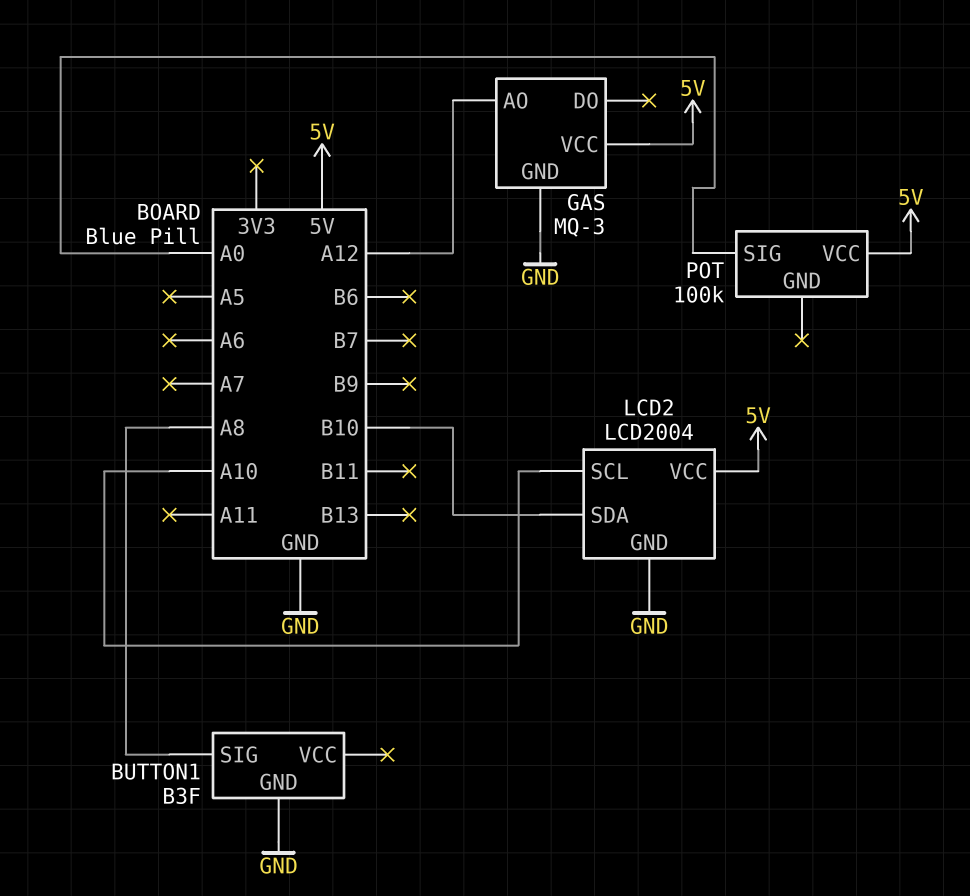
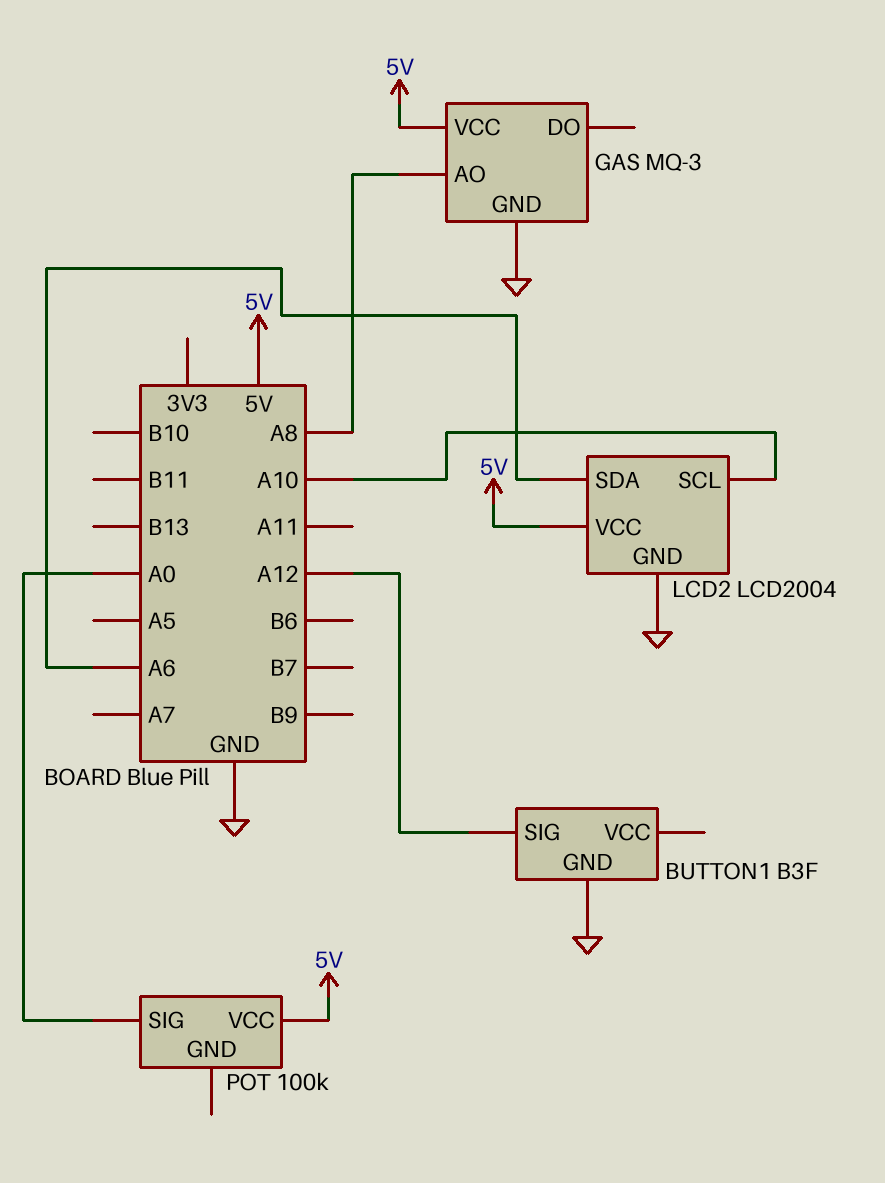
BUTTON1 pin SIG: A8 -> A12
GAS pin AO: A12 -> A8
LCD2 pin SDA: B10 -> A6

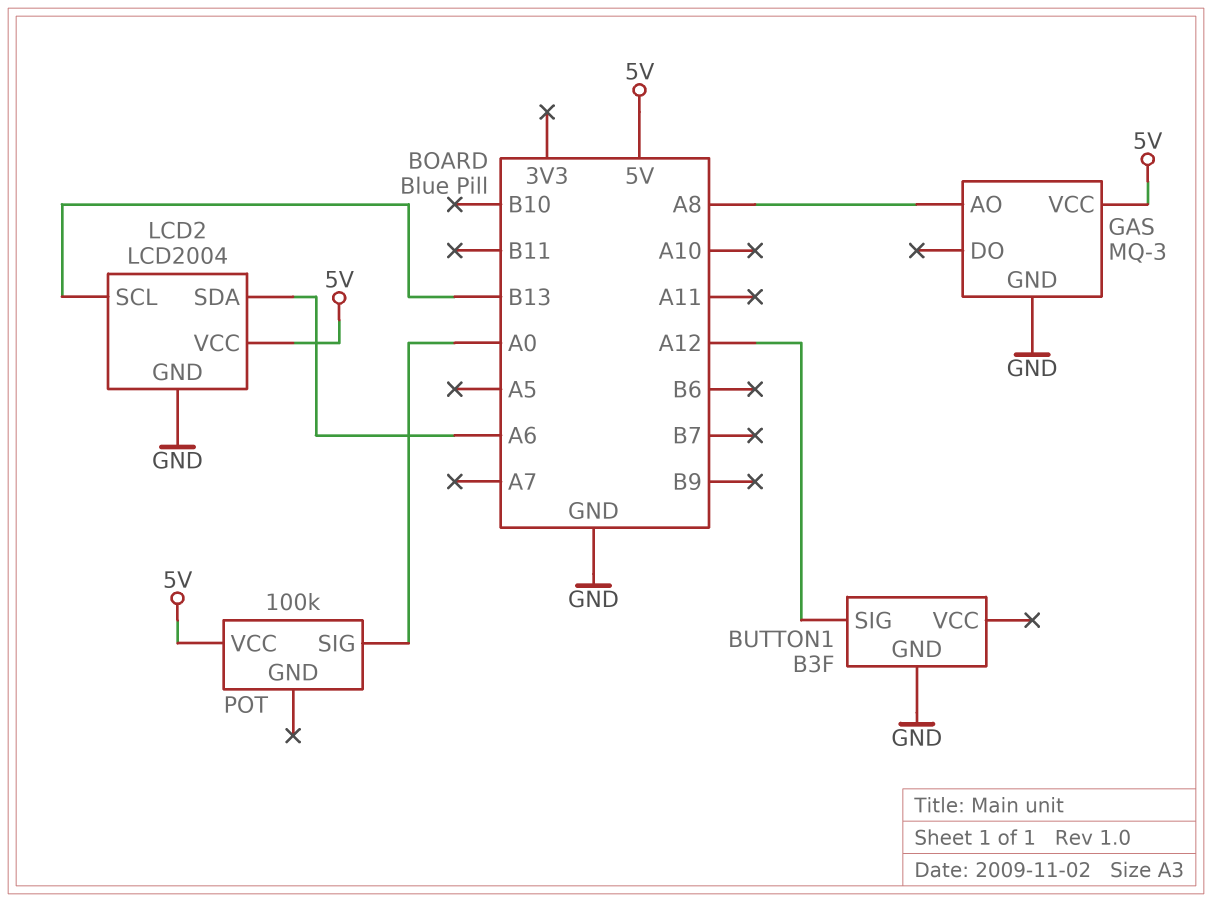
LCD2 pin SCL: A10 -> B13

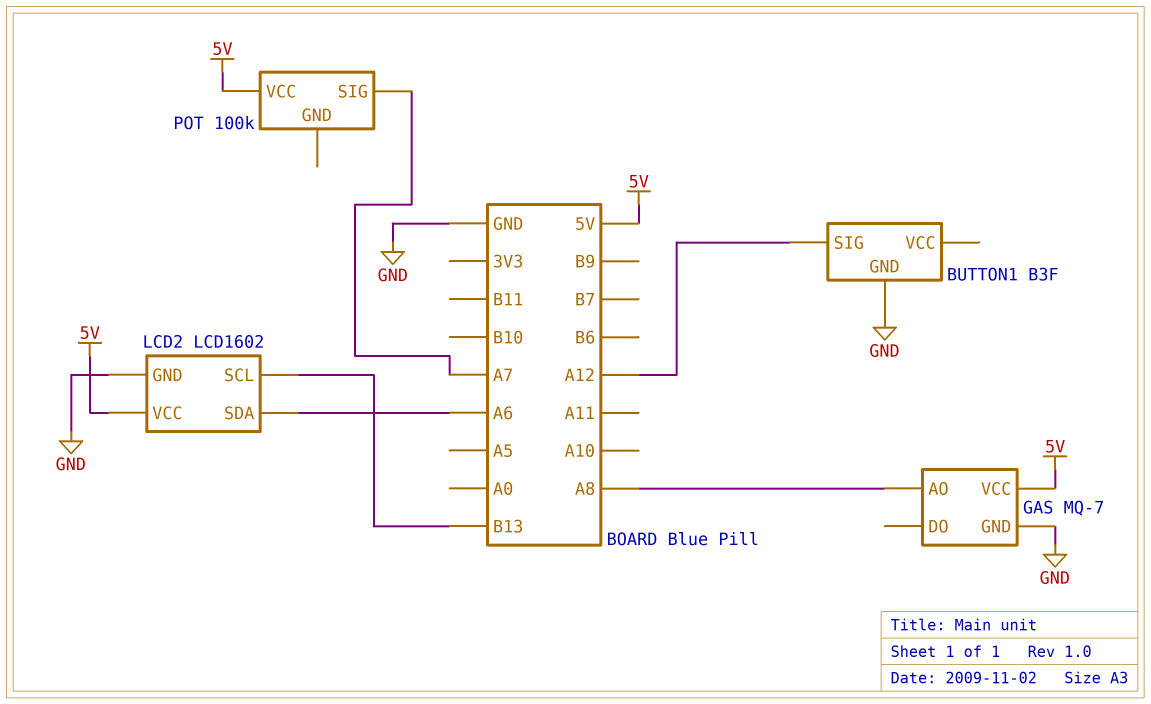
GAS: MQ-3 -> MQ-7
LCD2: LCD2004 -> LCD1602
POT pin SIG: A0 -> A7

